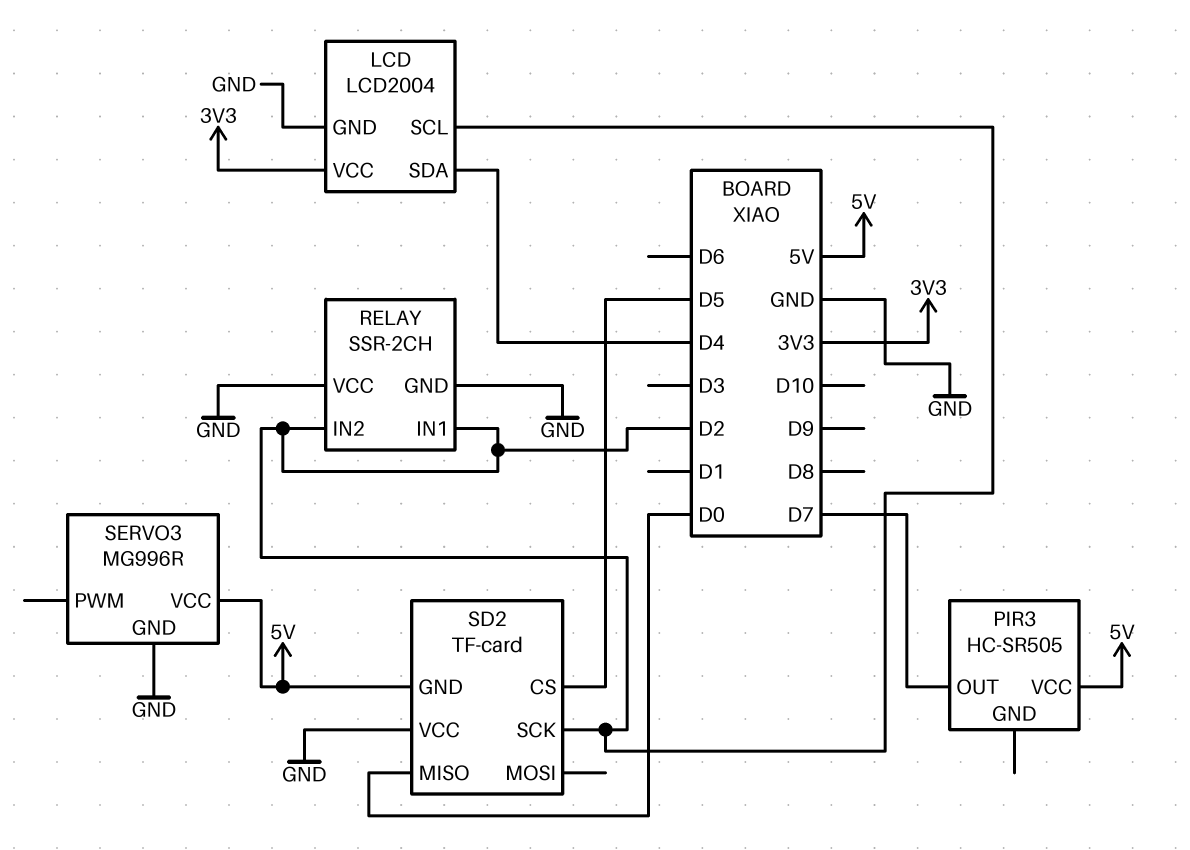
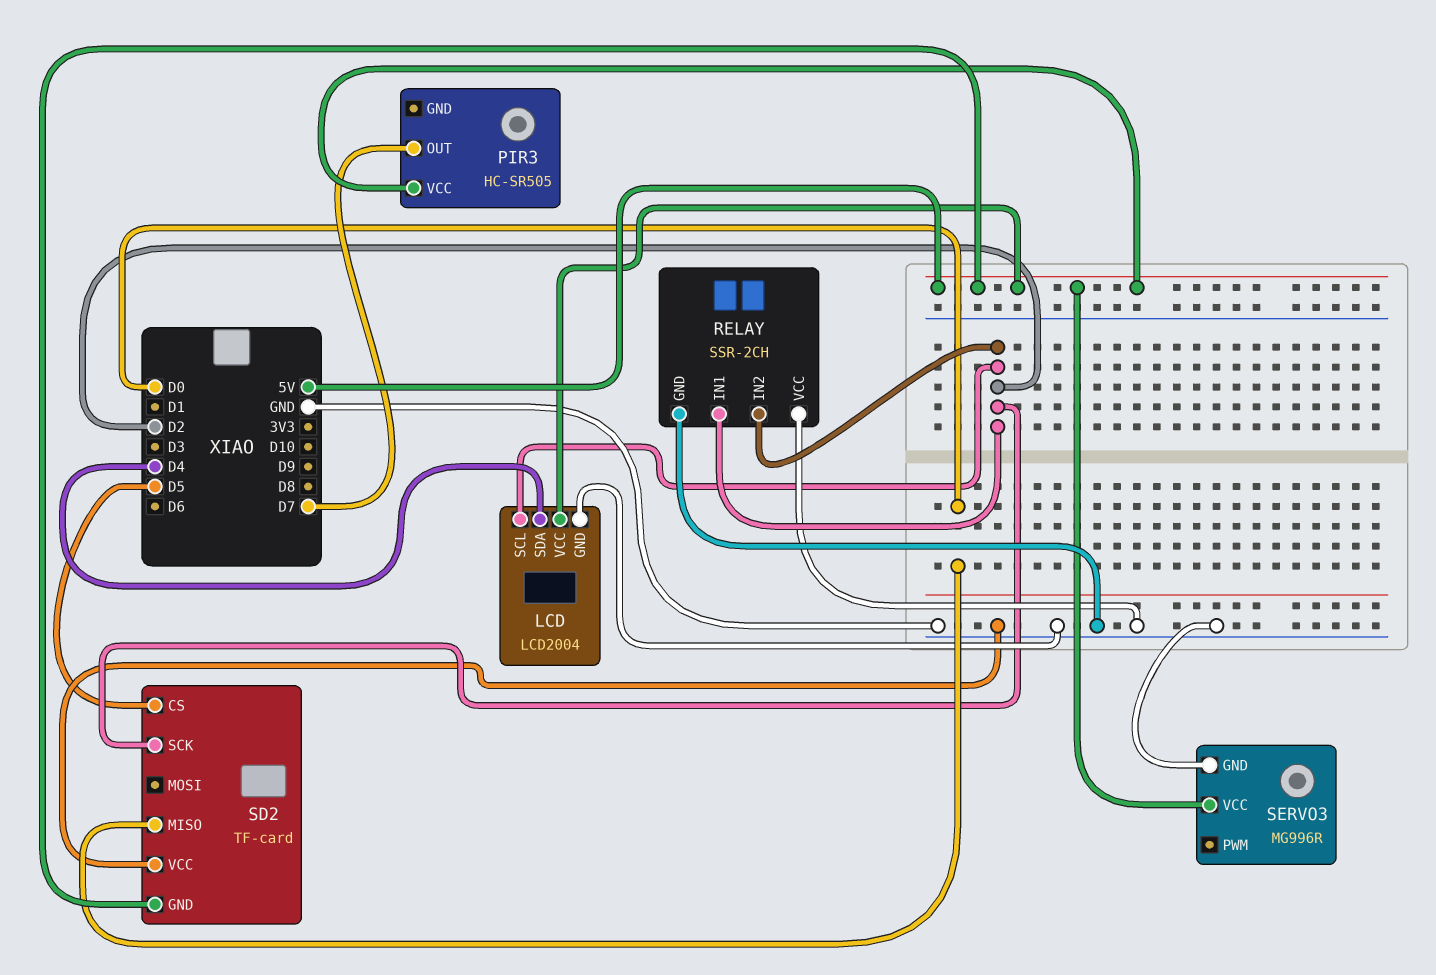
LCD pin VCC: 3V3 -> 5V

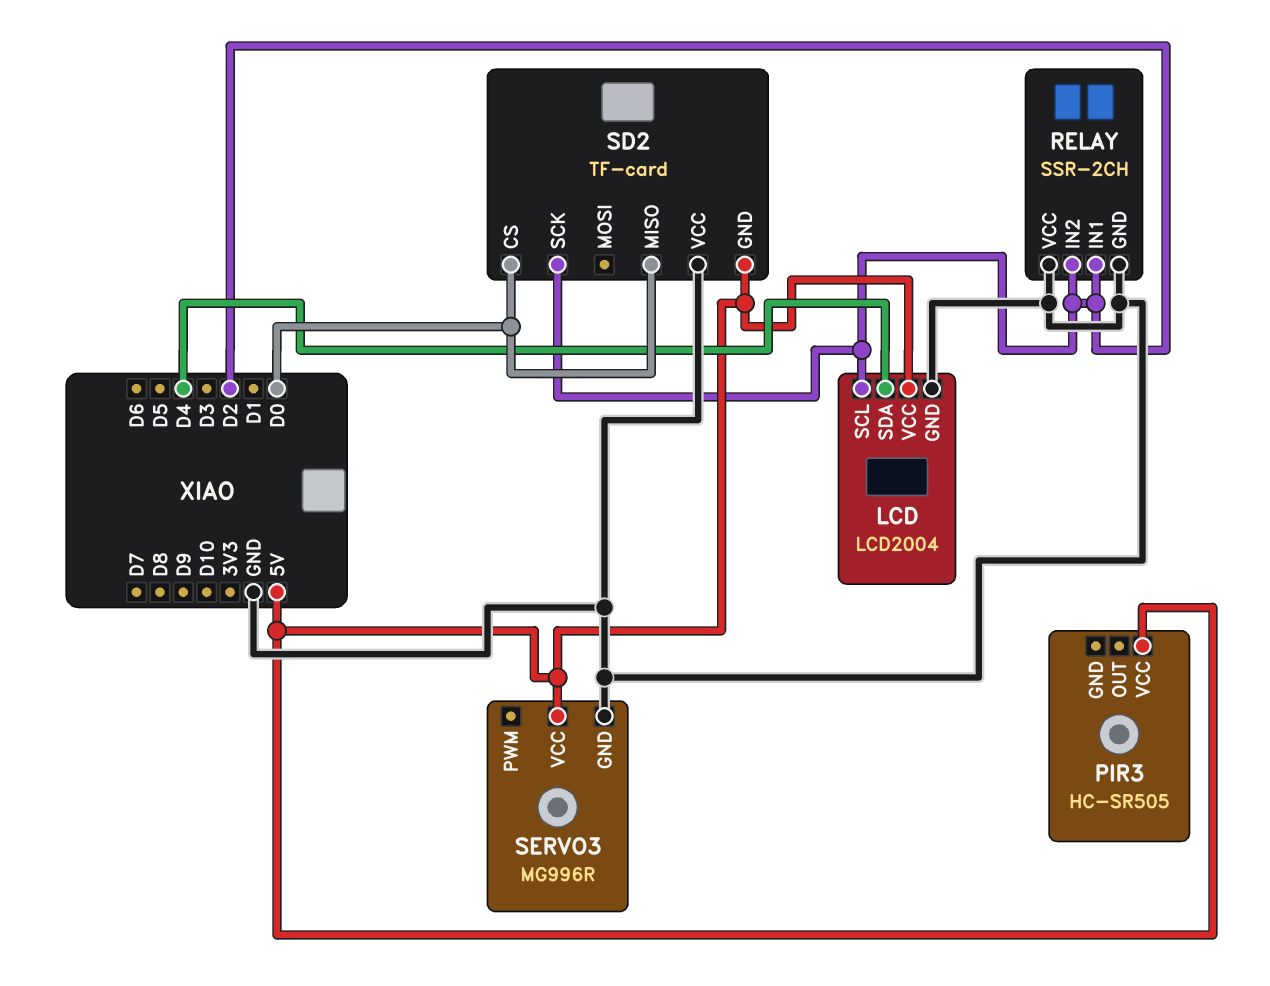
PIR3 pin OUT: D7 -> none
SD2 pin CS: D5 -> D0

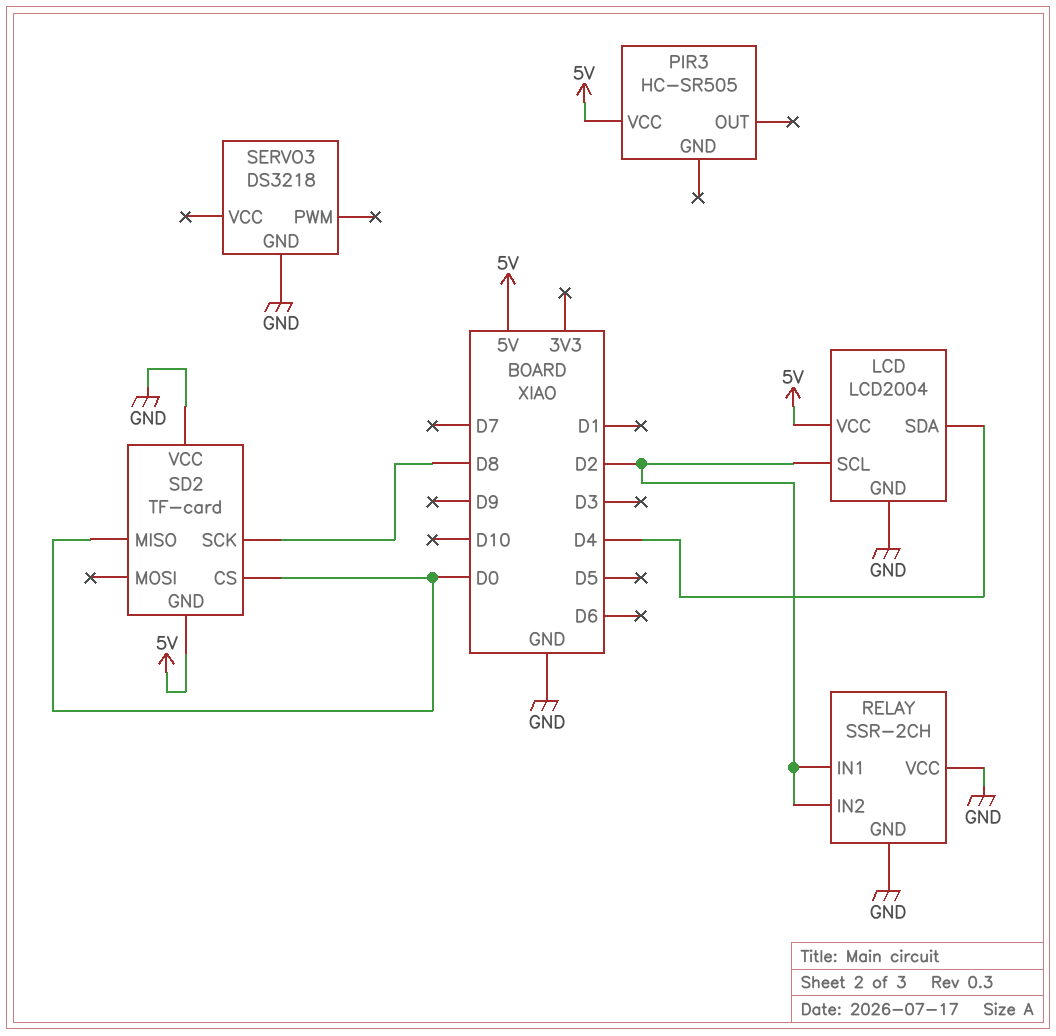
SD2 pin SCK: D2 -> D8
SERVO3: MG996R -> DS3218
SERVO3 pin VCC: 5V -> none

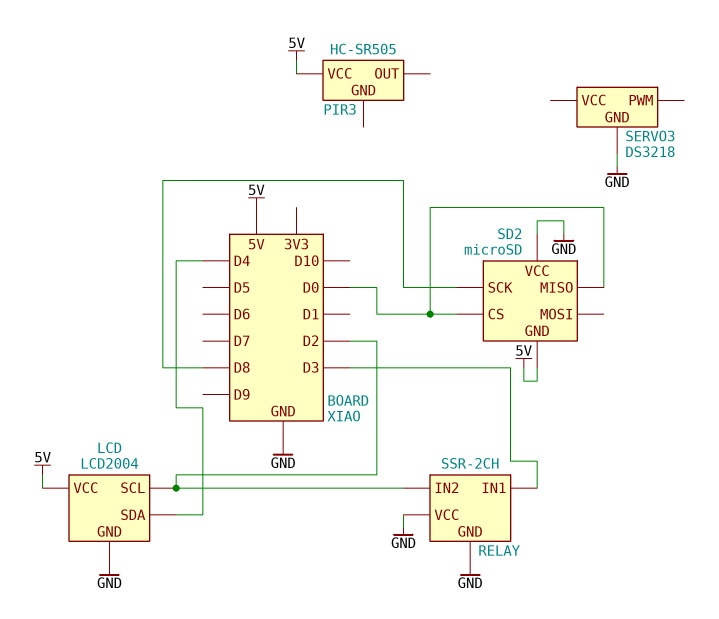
RELAY pin IN1: D2 -> D3
SD2: TF-card -> microSD

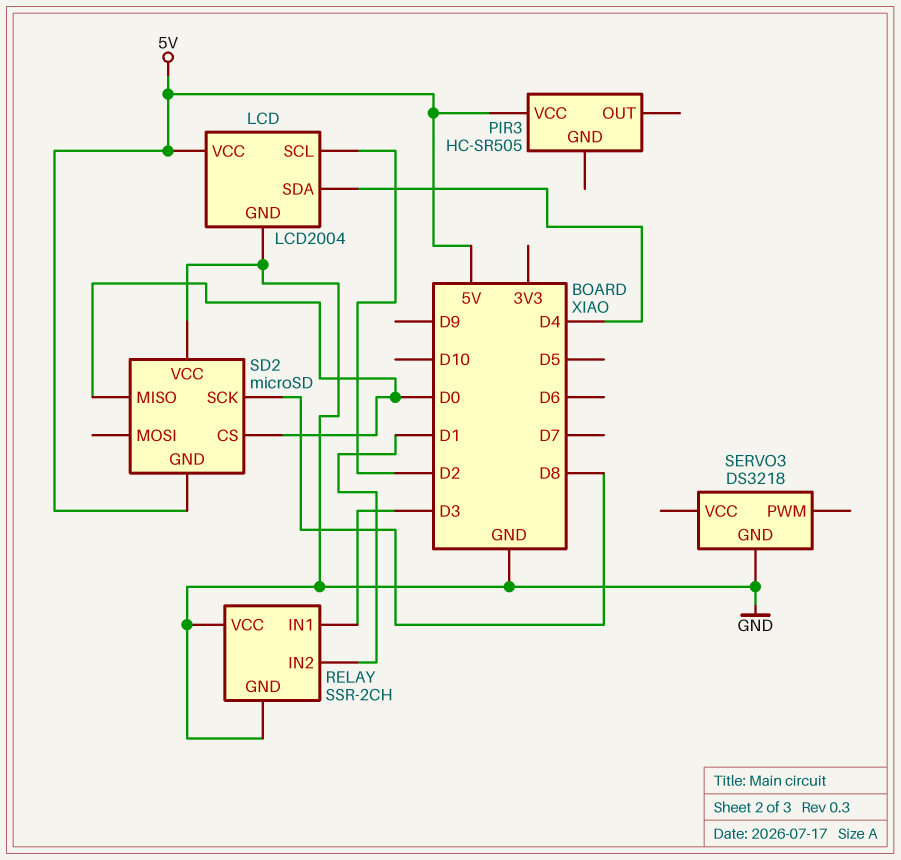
RELAY pin IN2: D2 -> D1

